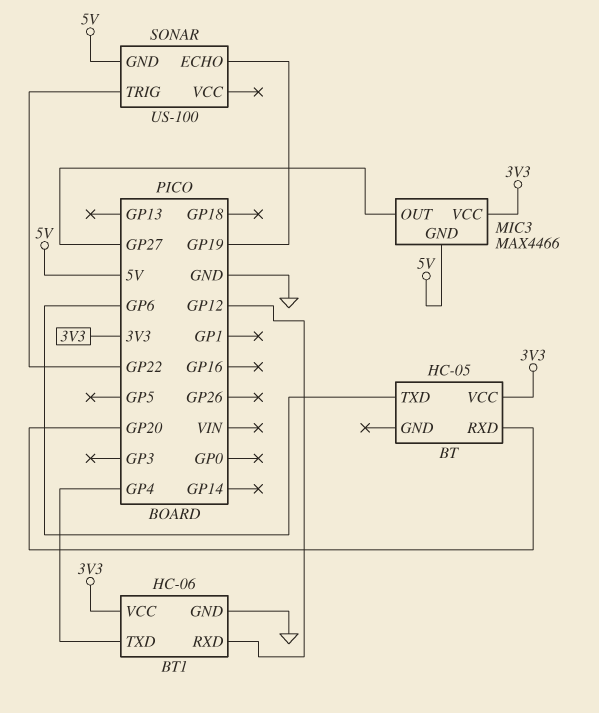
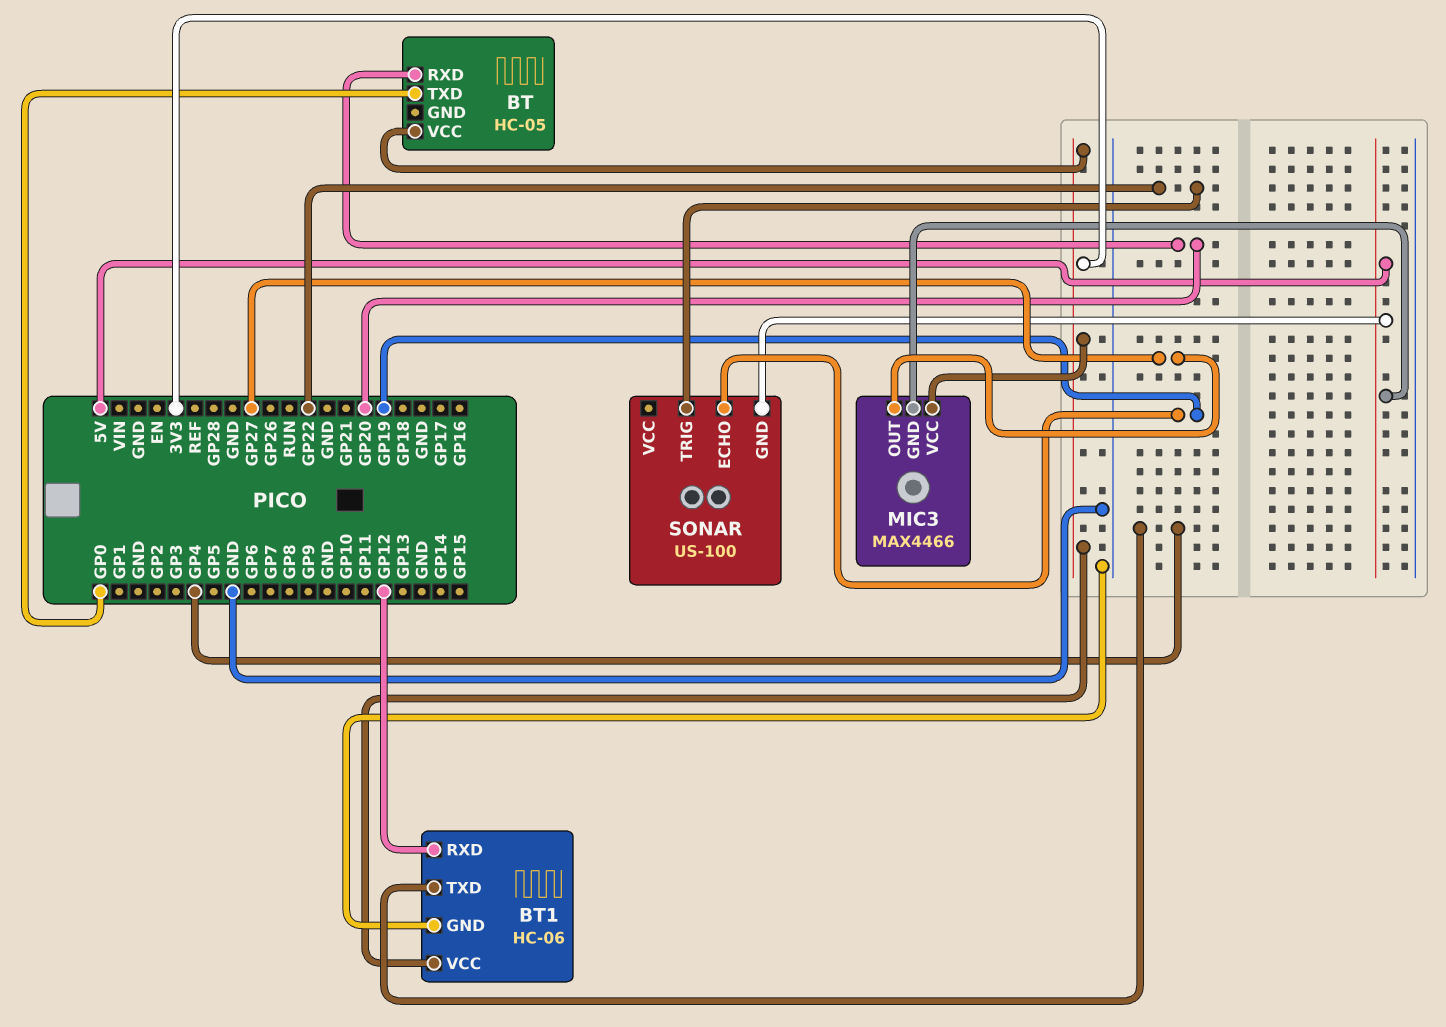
BT pin TXD: GP6 -> GP0

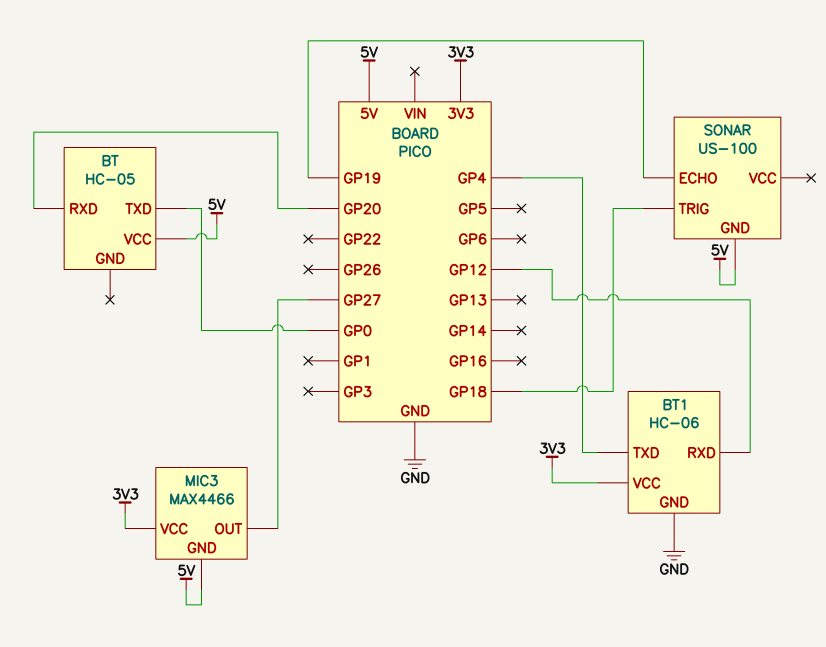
BT pin VCC: 3V3 -> 5V
SONAR pin TRIG: GP22 -> GP18

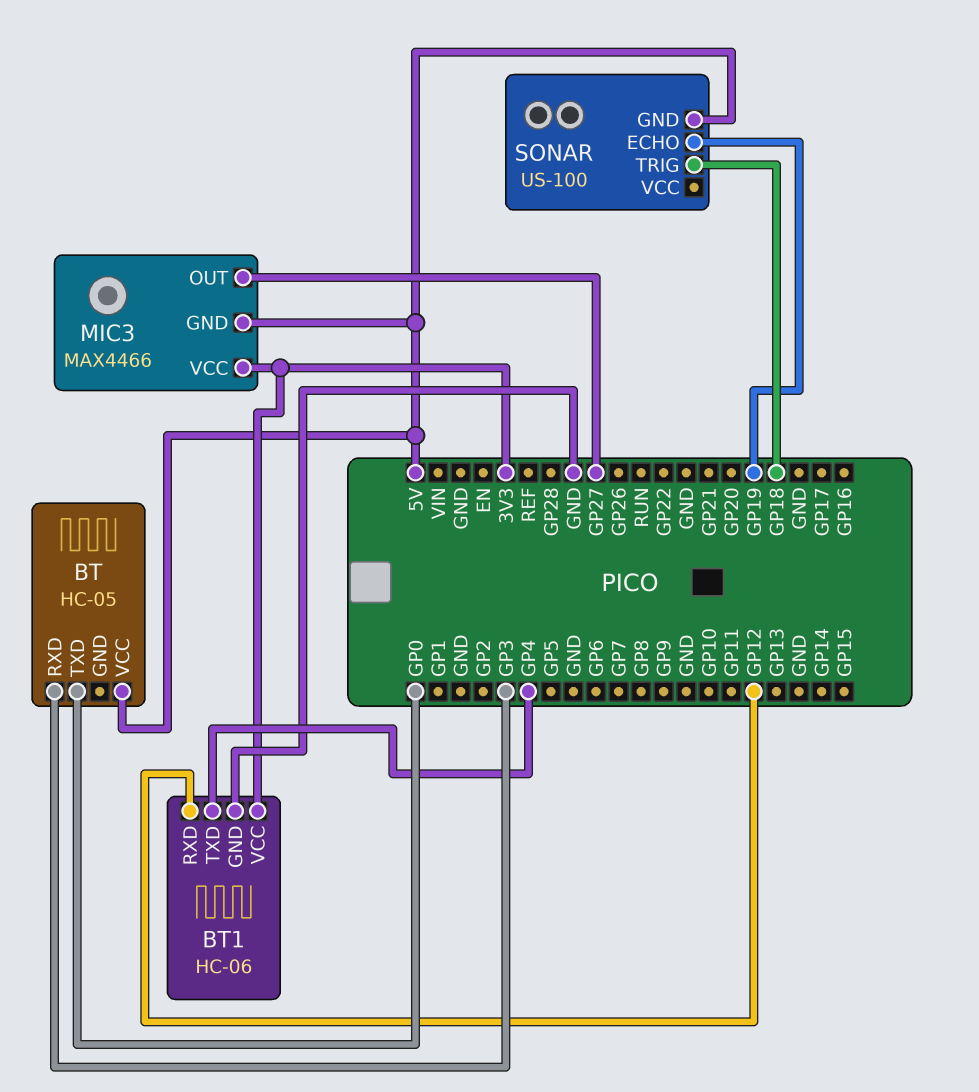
BT pin RXD: GP20 -> GP3

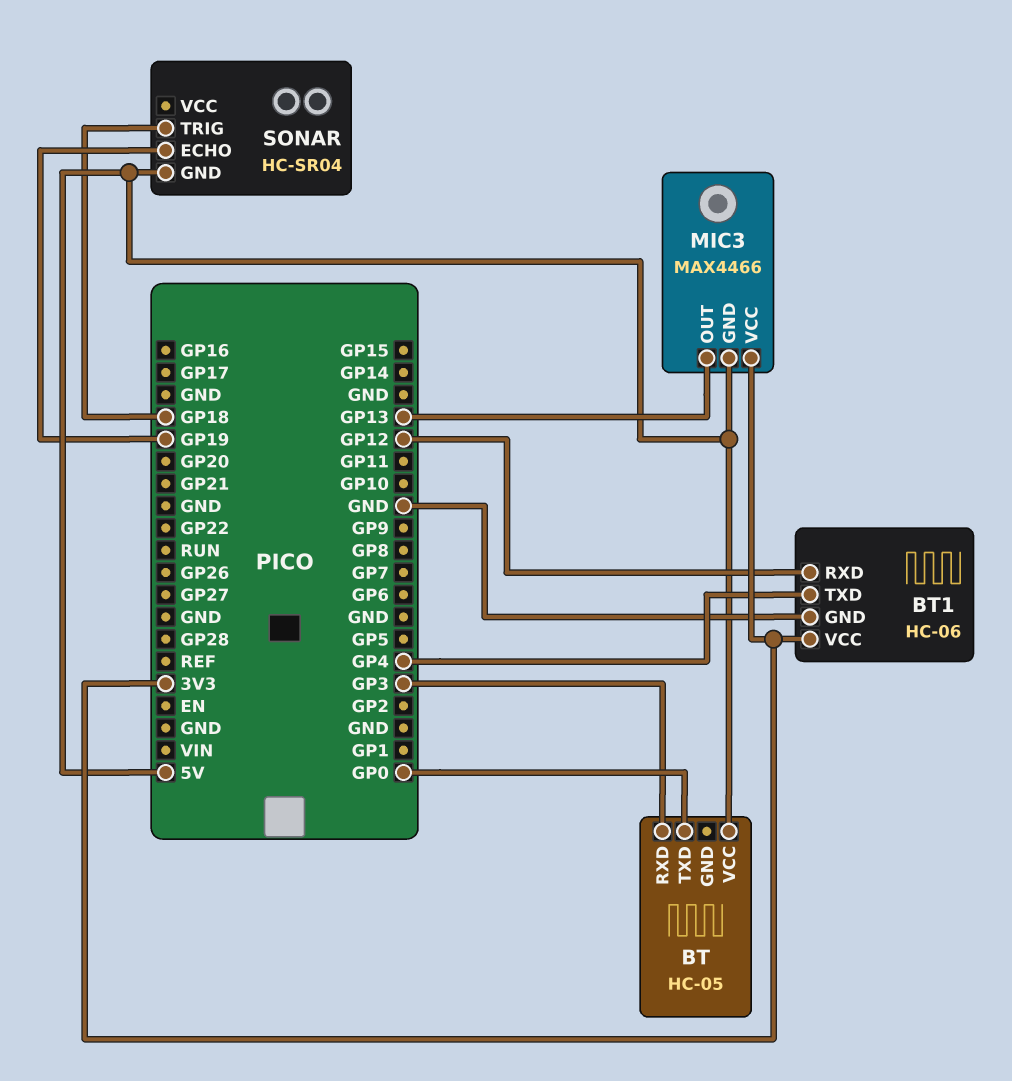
MIC3 pin OUT: GP27 -> GP13
SONAR: US-100 -> HC-SR04

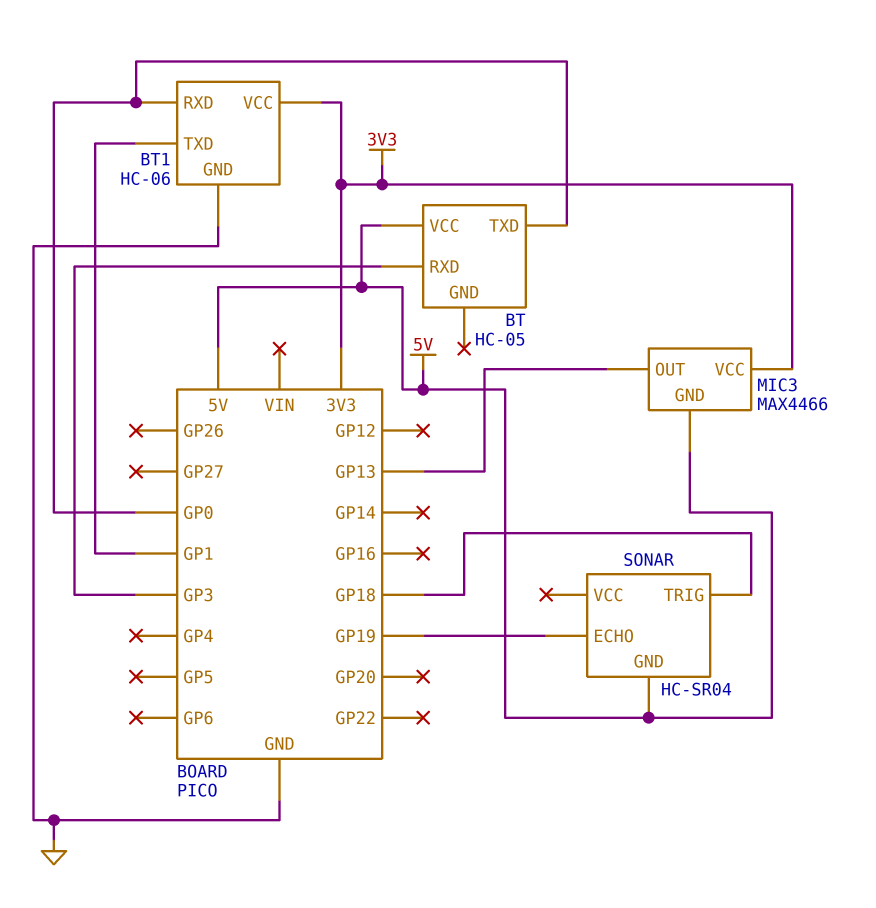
BT1 pin RXD: GP12 -> GP0
BT1 pin TXD: GP4 -> GP1

